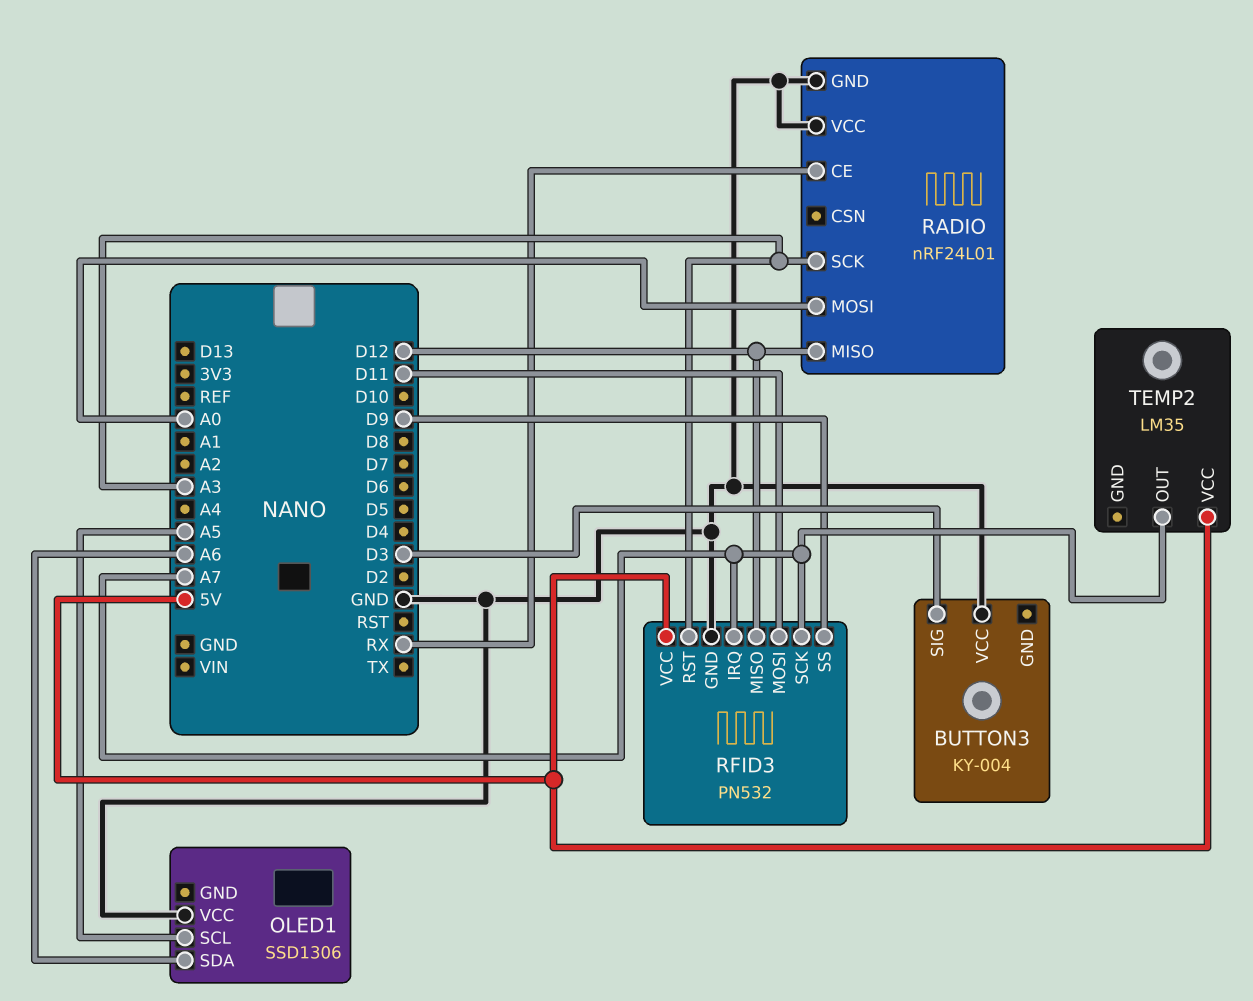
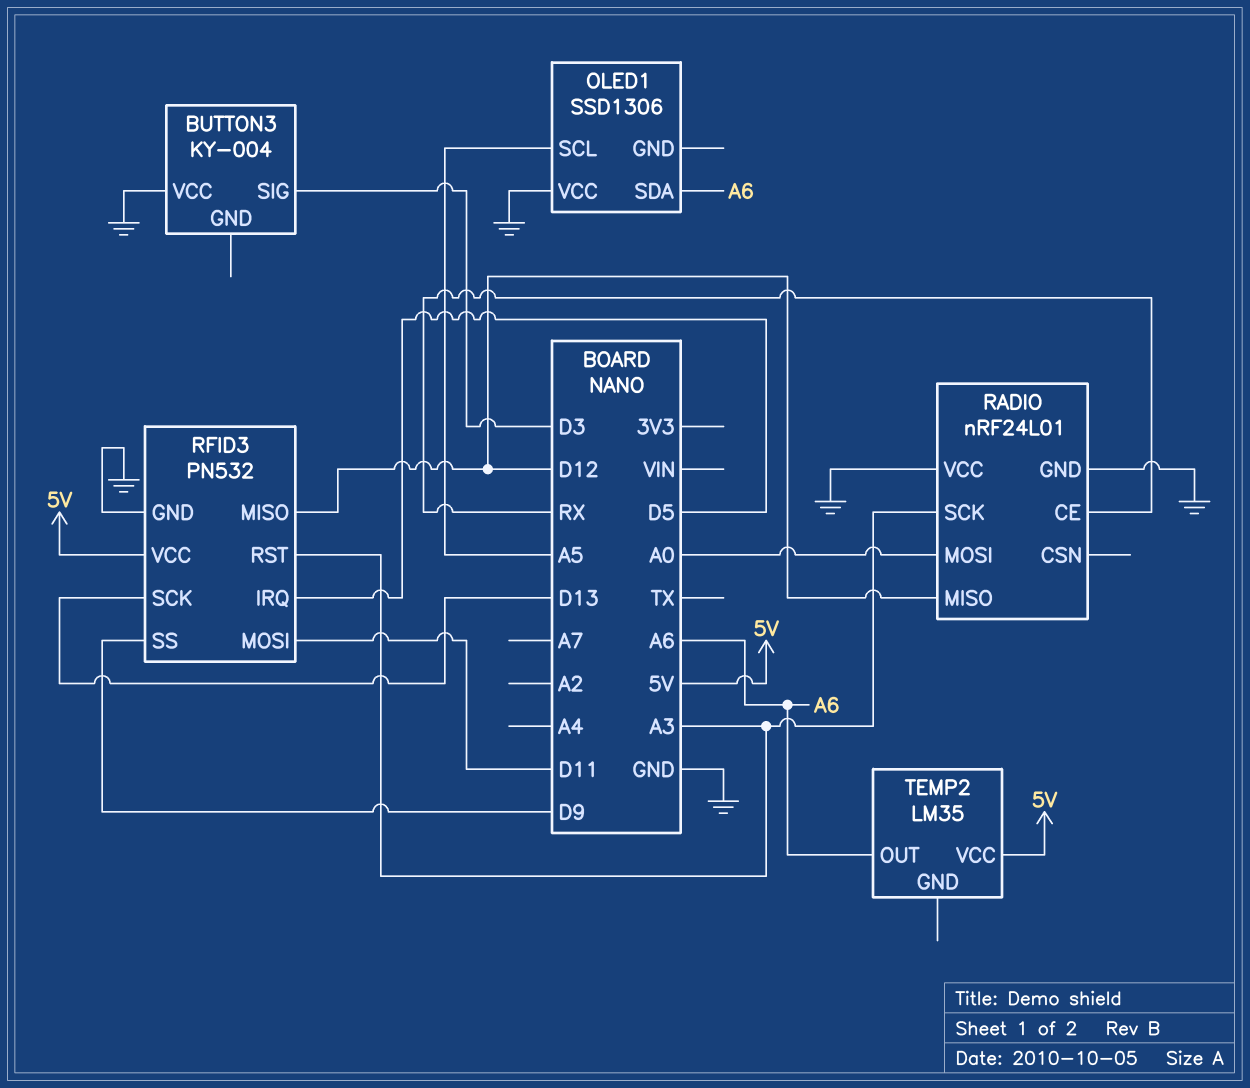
RFID3 pin IRQ: A7 -> D5
RFID3 pin SCK: A7 -> D13
TEMP2 pin OUT: A7 -> A6

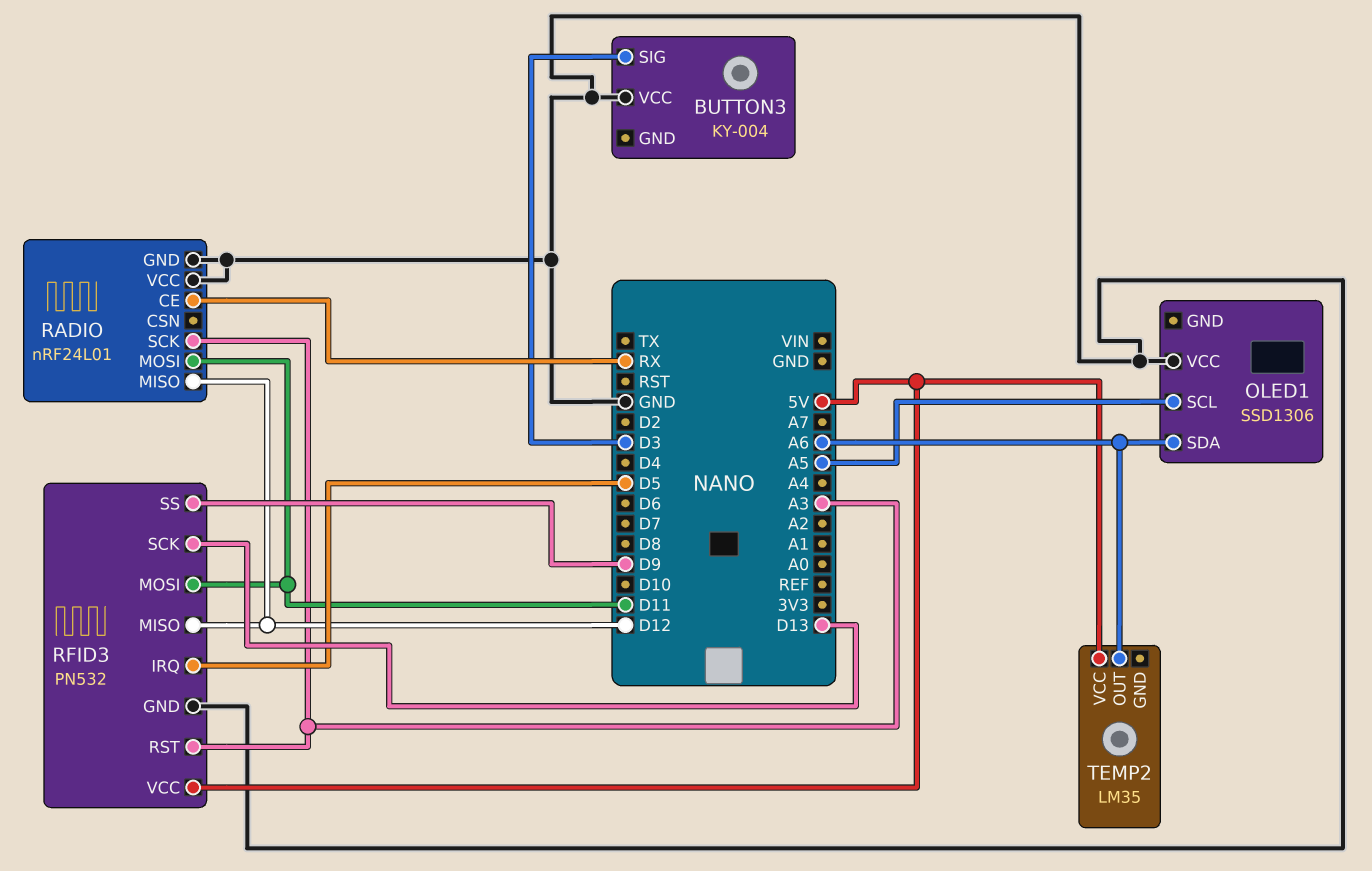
RADIO pin MOSI: A0 -> D11

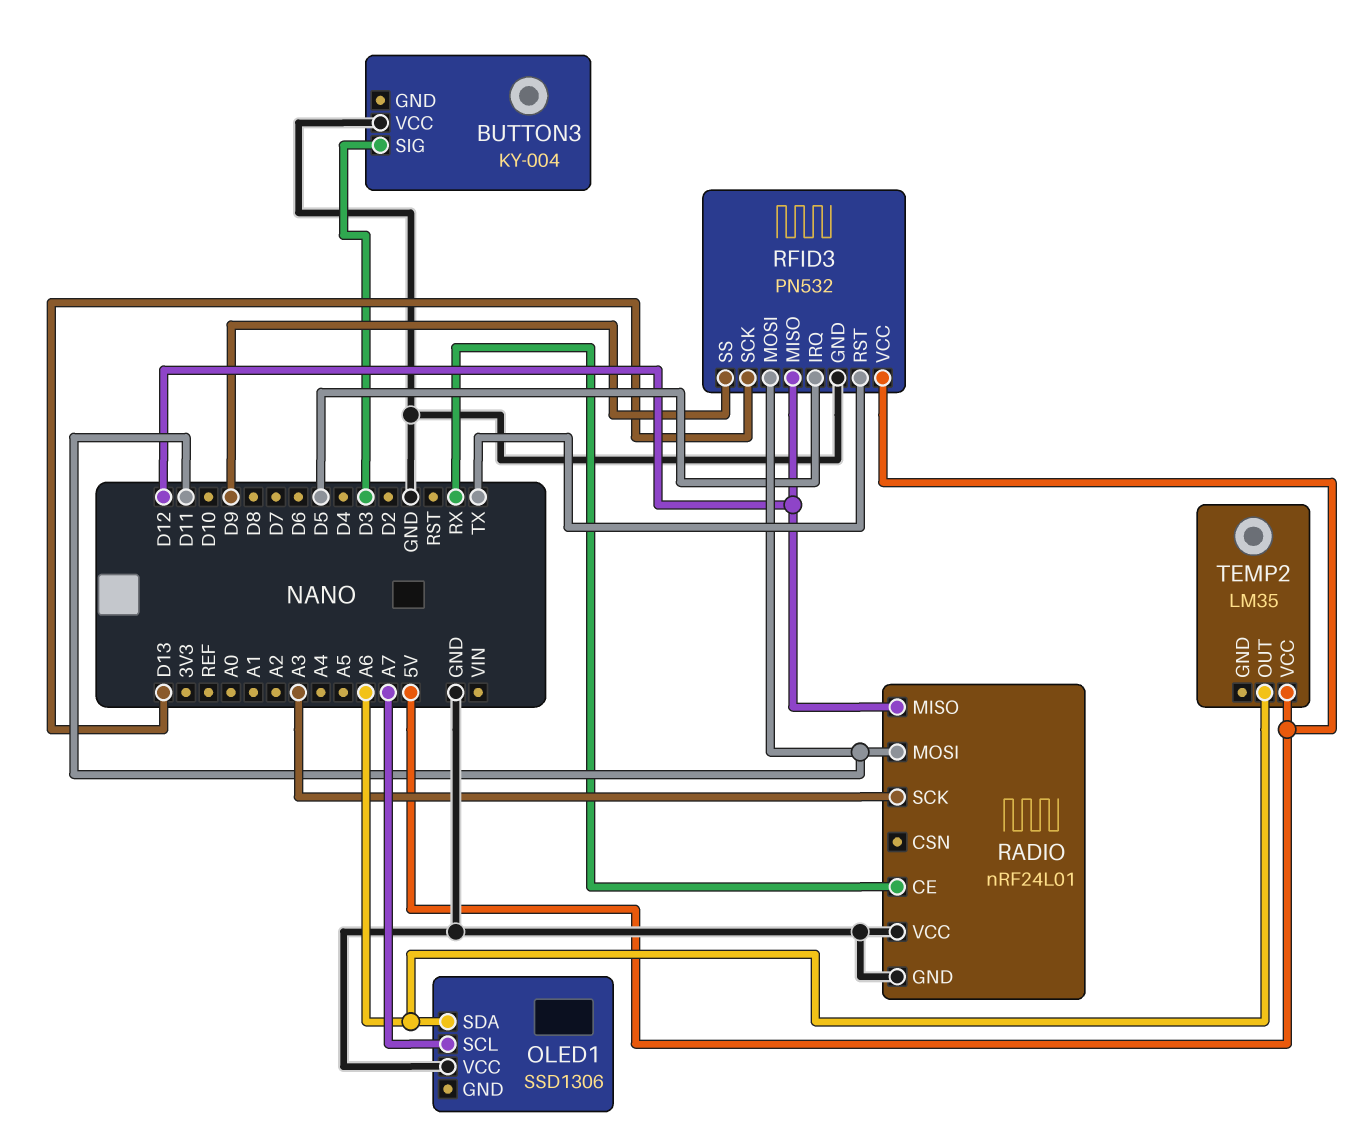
OLED1 pin SCL: A5 -> A7
RFID3 pin RST: A3 -> TX

